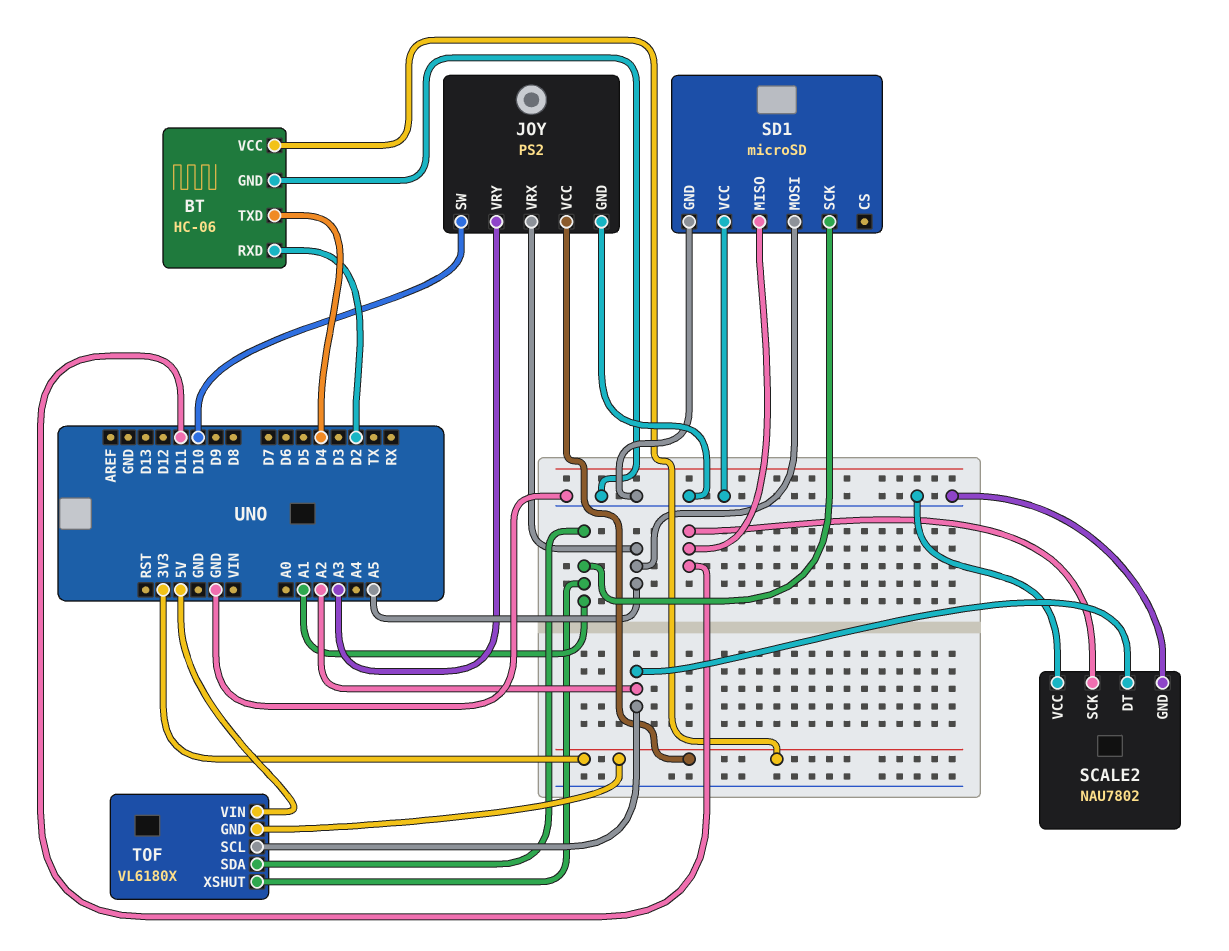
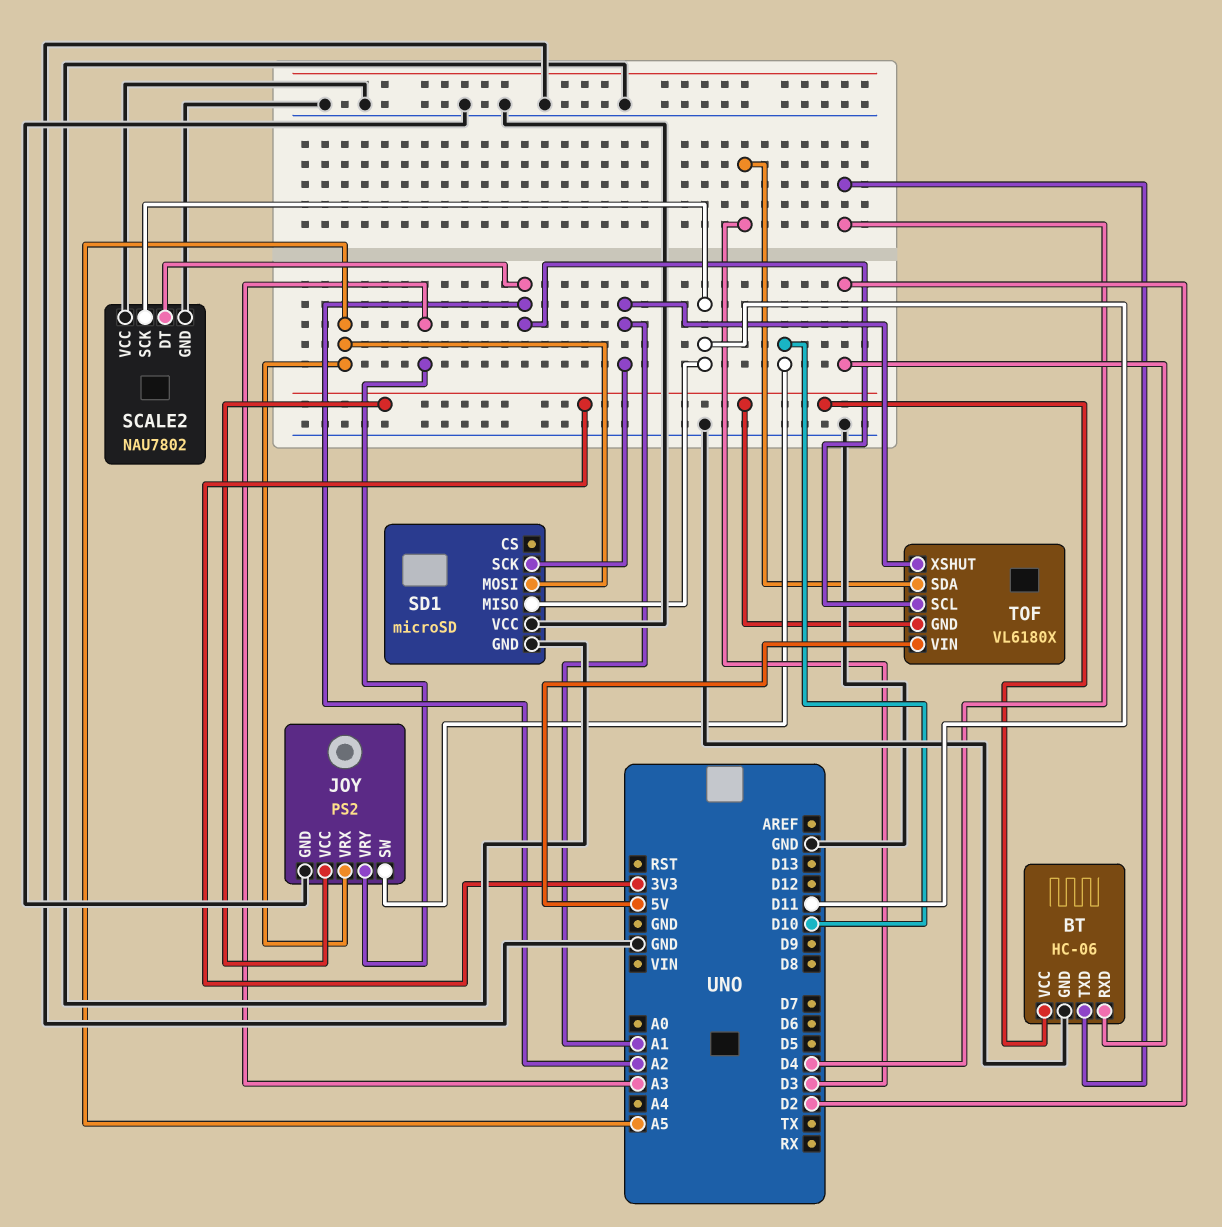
TOF pin SDA: A1 -> D3

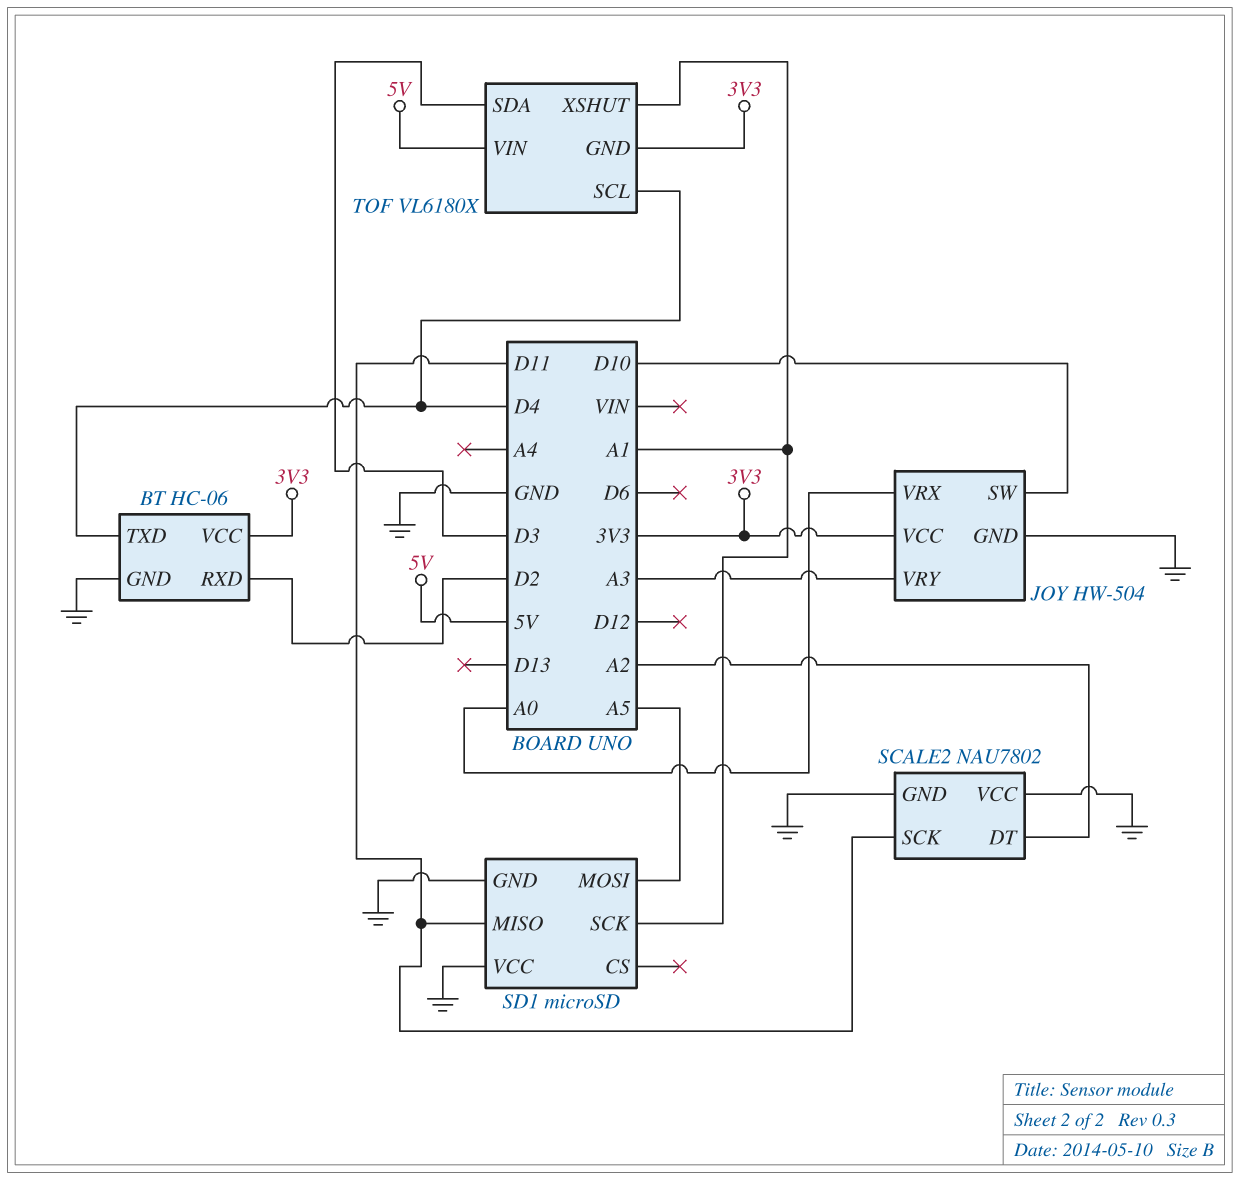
JOY: PS2 -> HW-504
JOY pin VRX: A5 -> A0
TOF pin SCL: A2 -> D4

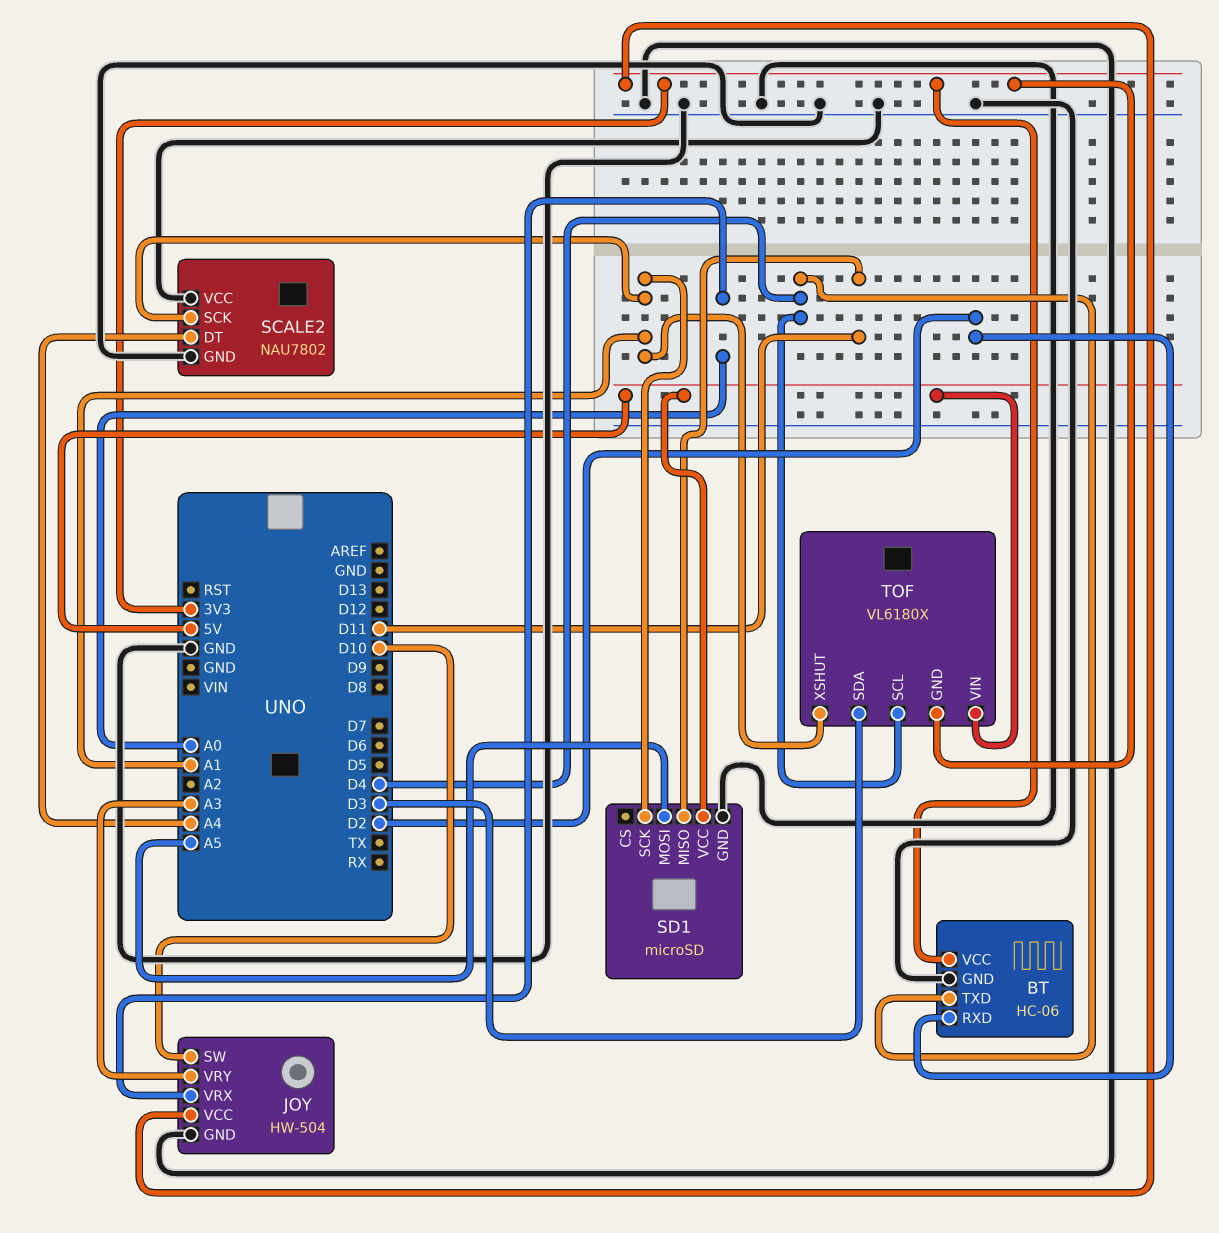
SCALE2 pin DT: A2 -> A4
SCALE2 pin SCK: D11 -> A1
SD1 pin VCC: GND -> 5V

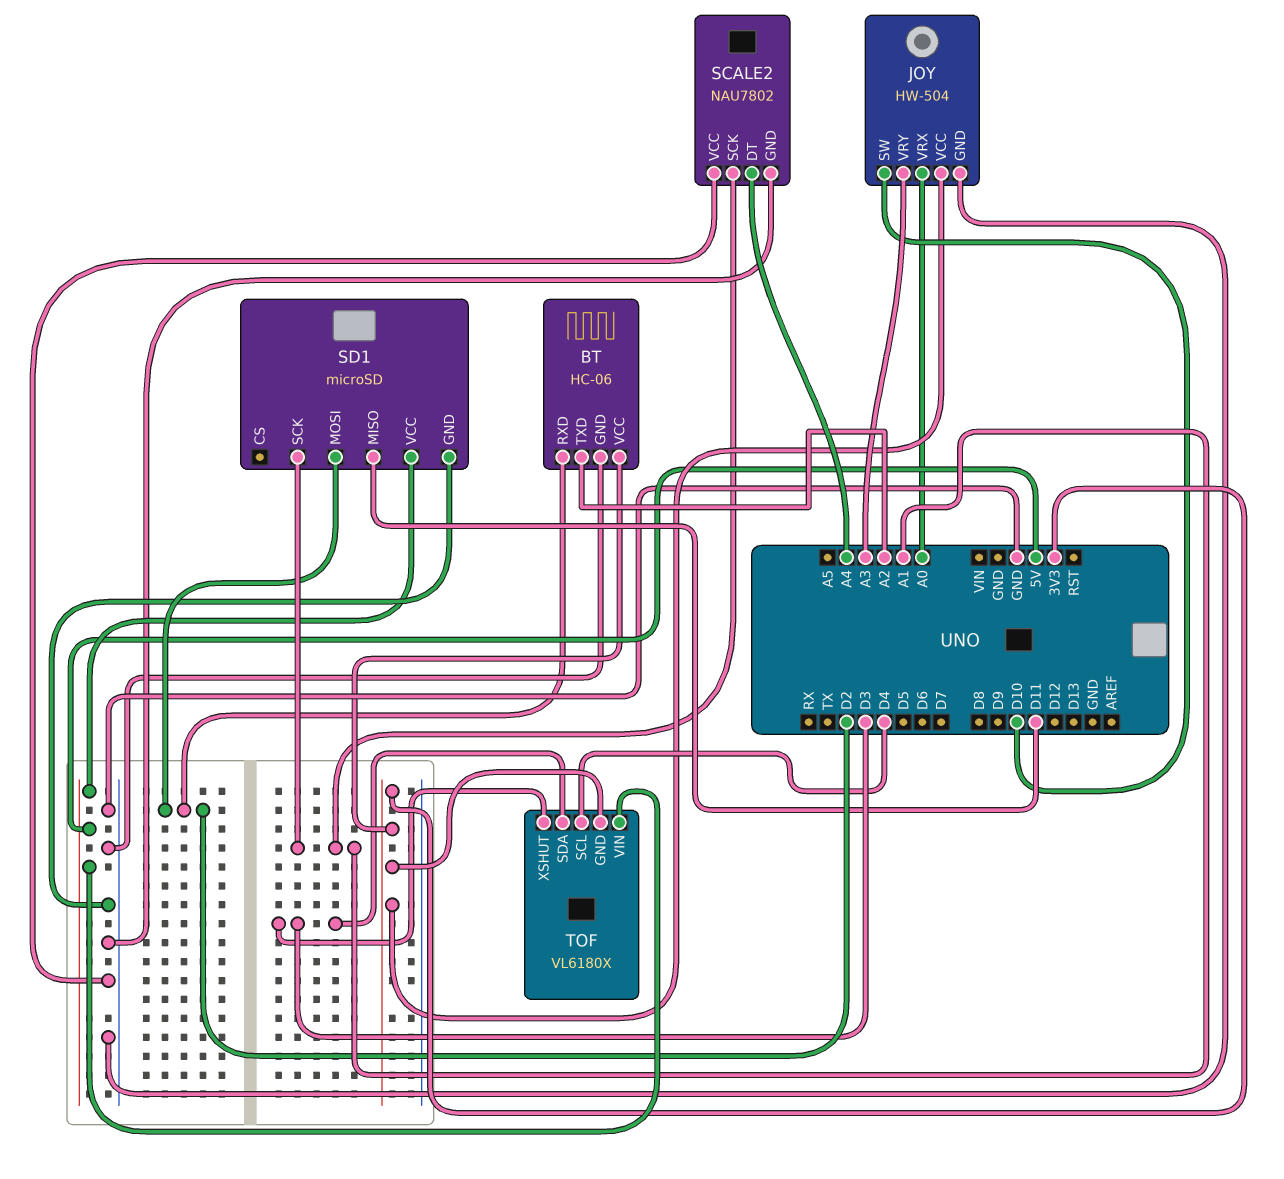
BT pin TXD: D4 -> A2
SD1 pin MOSI: A5 -> D2
TOF pin XSHUT: A1 -> D3

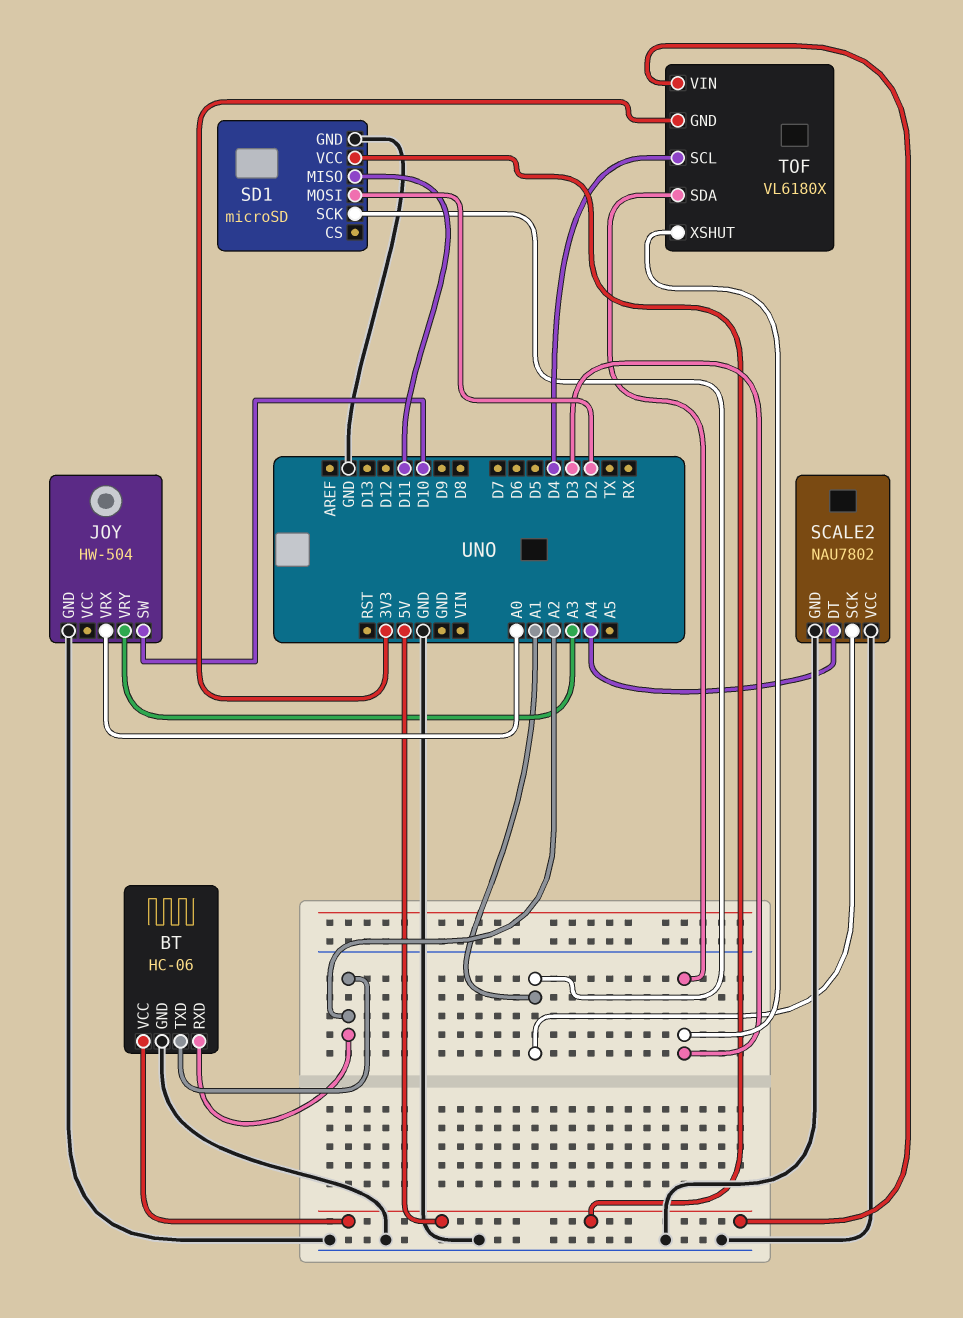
BT pin RXD: D2 -> A2
BT pin VCC: 3V3 -> 5V
JOY pin VCC: 3V3 -> none

